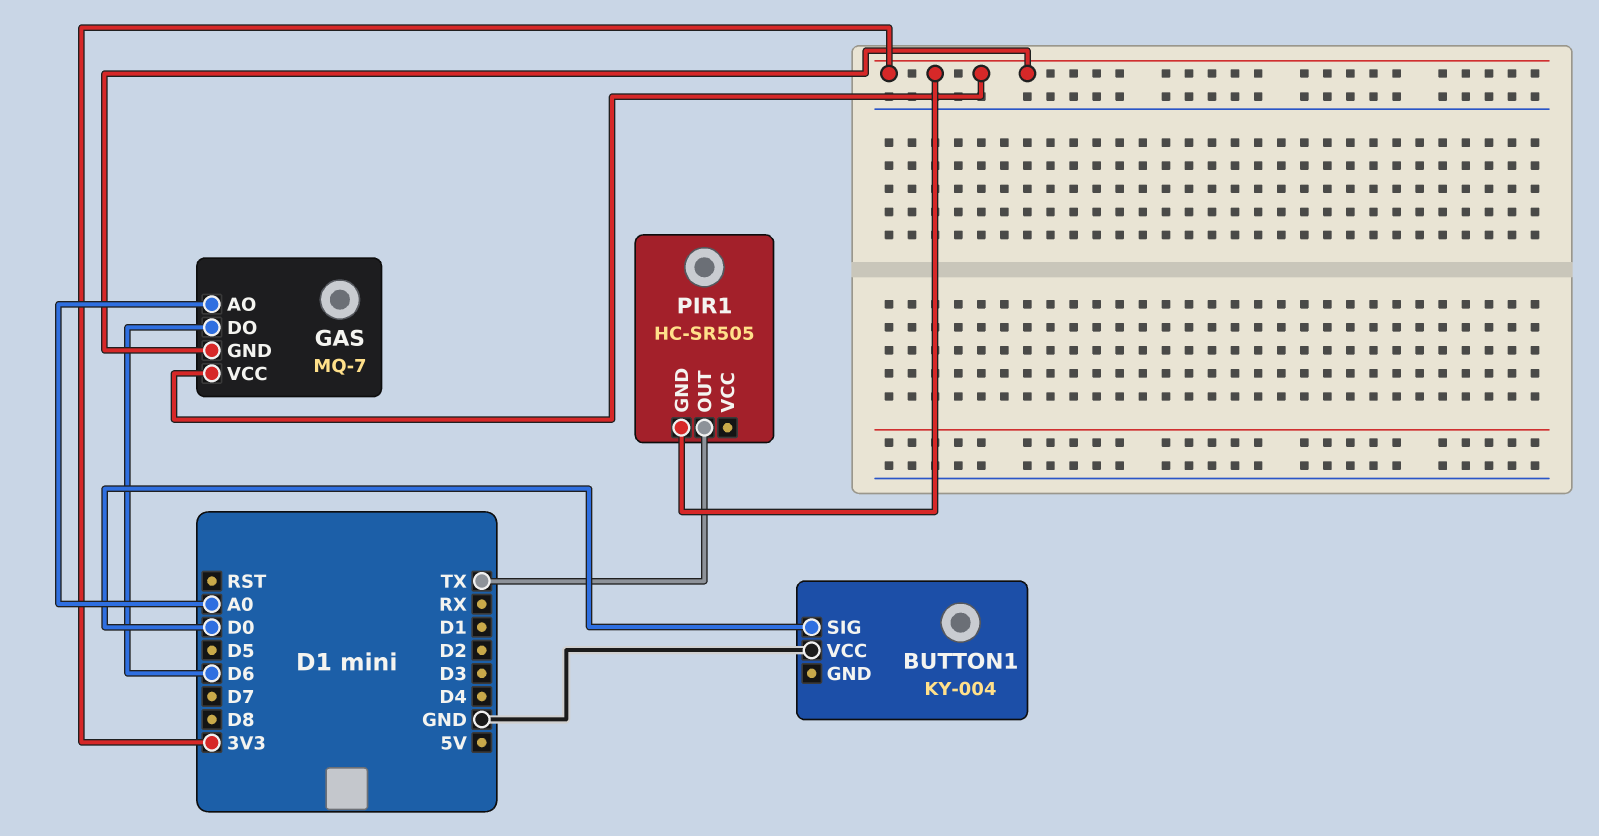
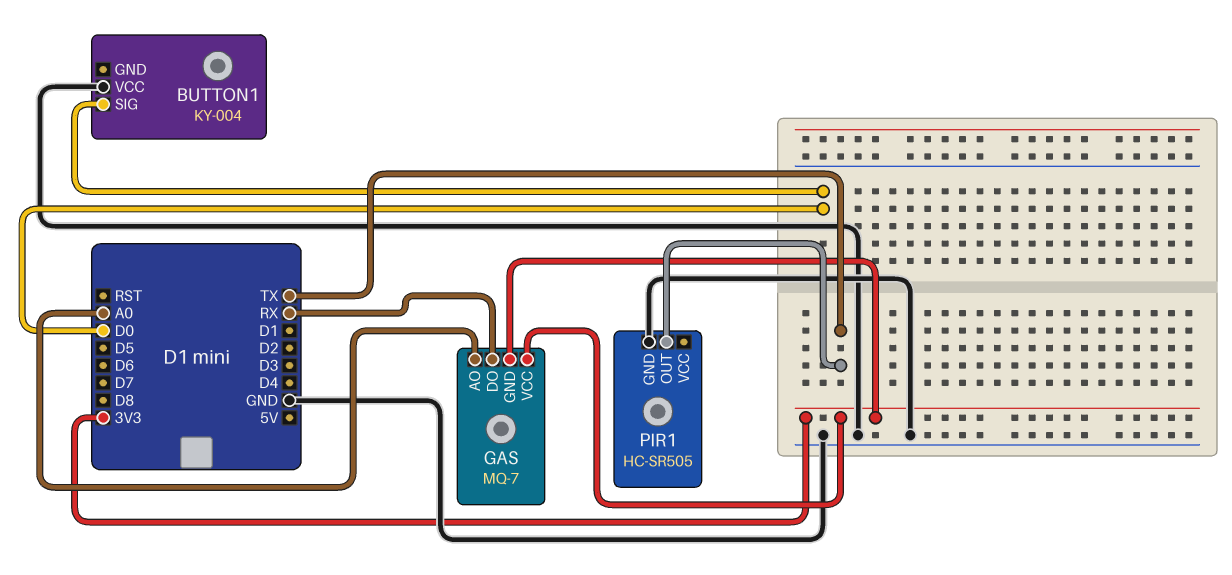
GAS pin DO: D6 -> RX
PIR1 pin GND: 3V3 -> GND

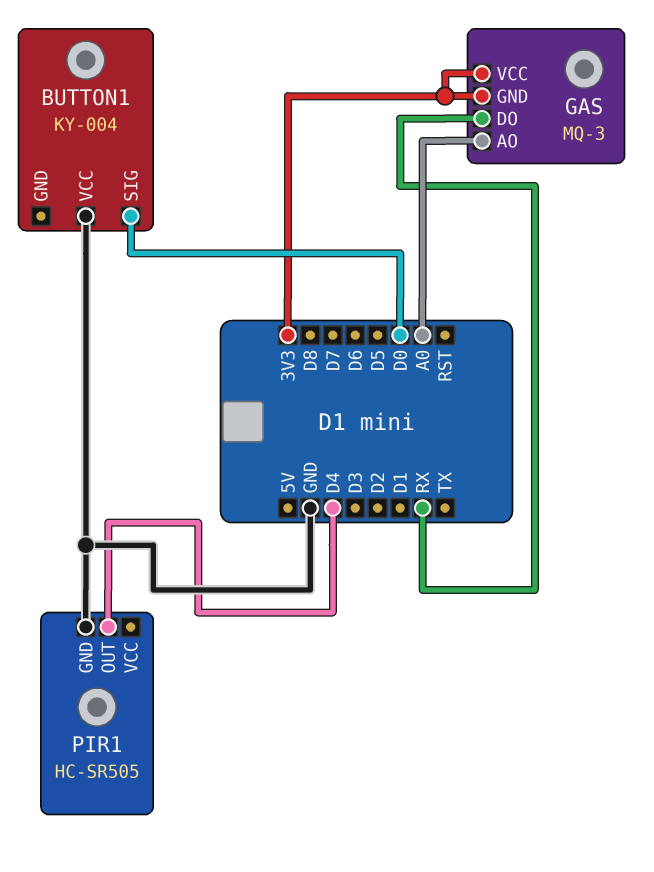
GAS: MQ-7 -> MQ-3
PIR1 pin OUT: TX -> D4

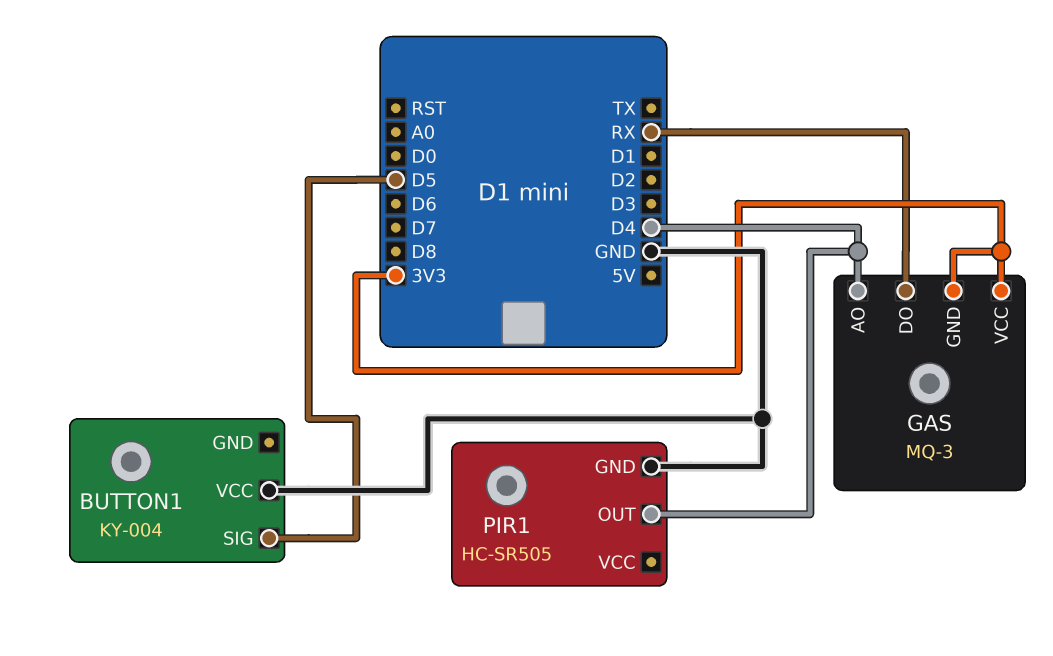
BUTTON1 pin SIG: D0 -> D5
GAS pin AO: A0 -> D4

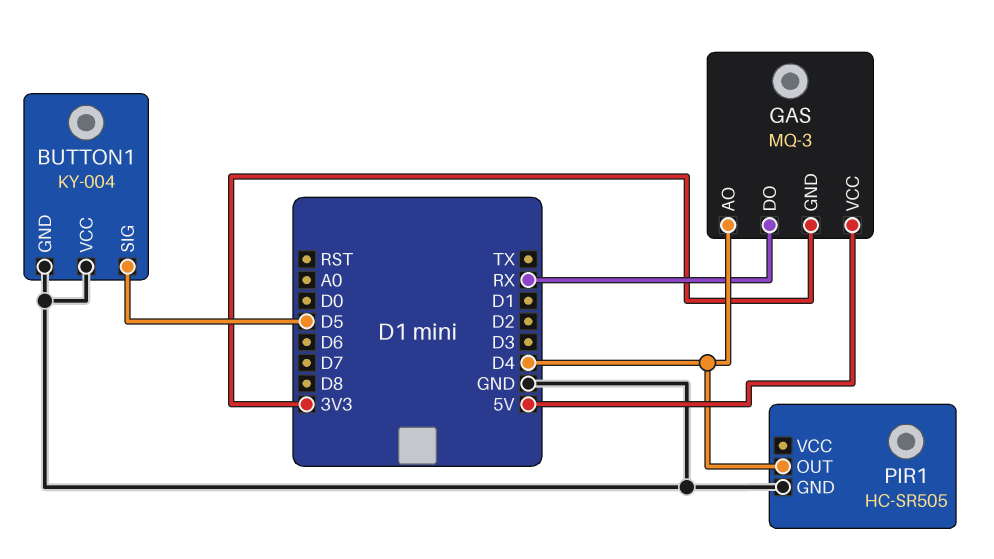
BUTTON1 pin GND: none -> GND
GAS pin VCC: 3V3 -> 5V

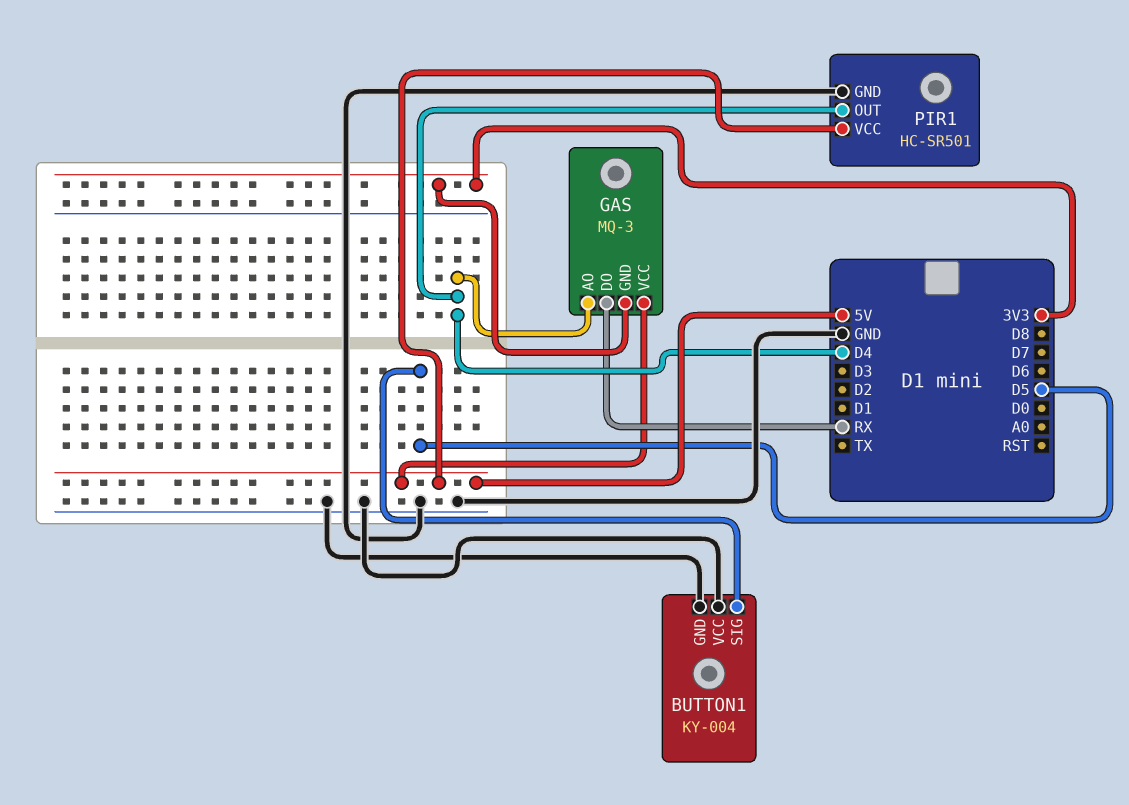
PIR1: HC-SR505 -> HC-SR501
PIR1 pin VCC: none -> 5V

